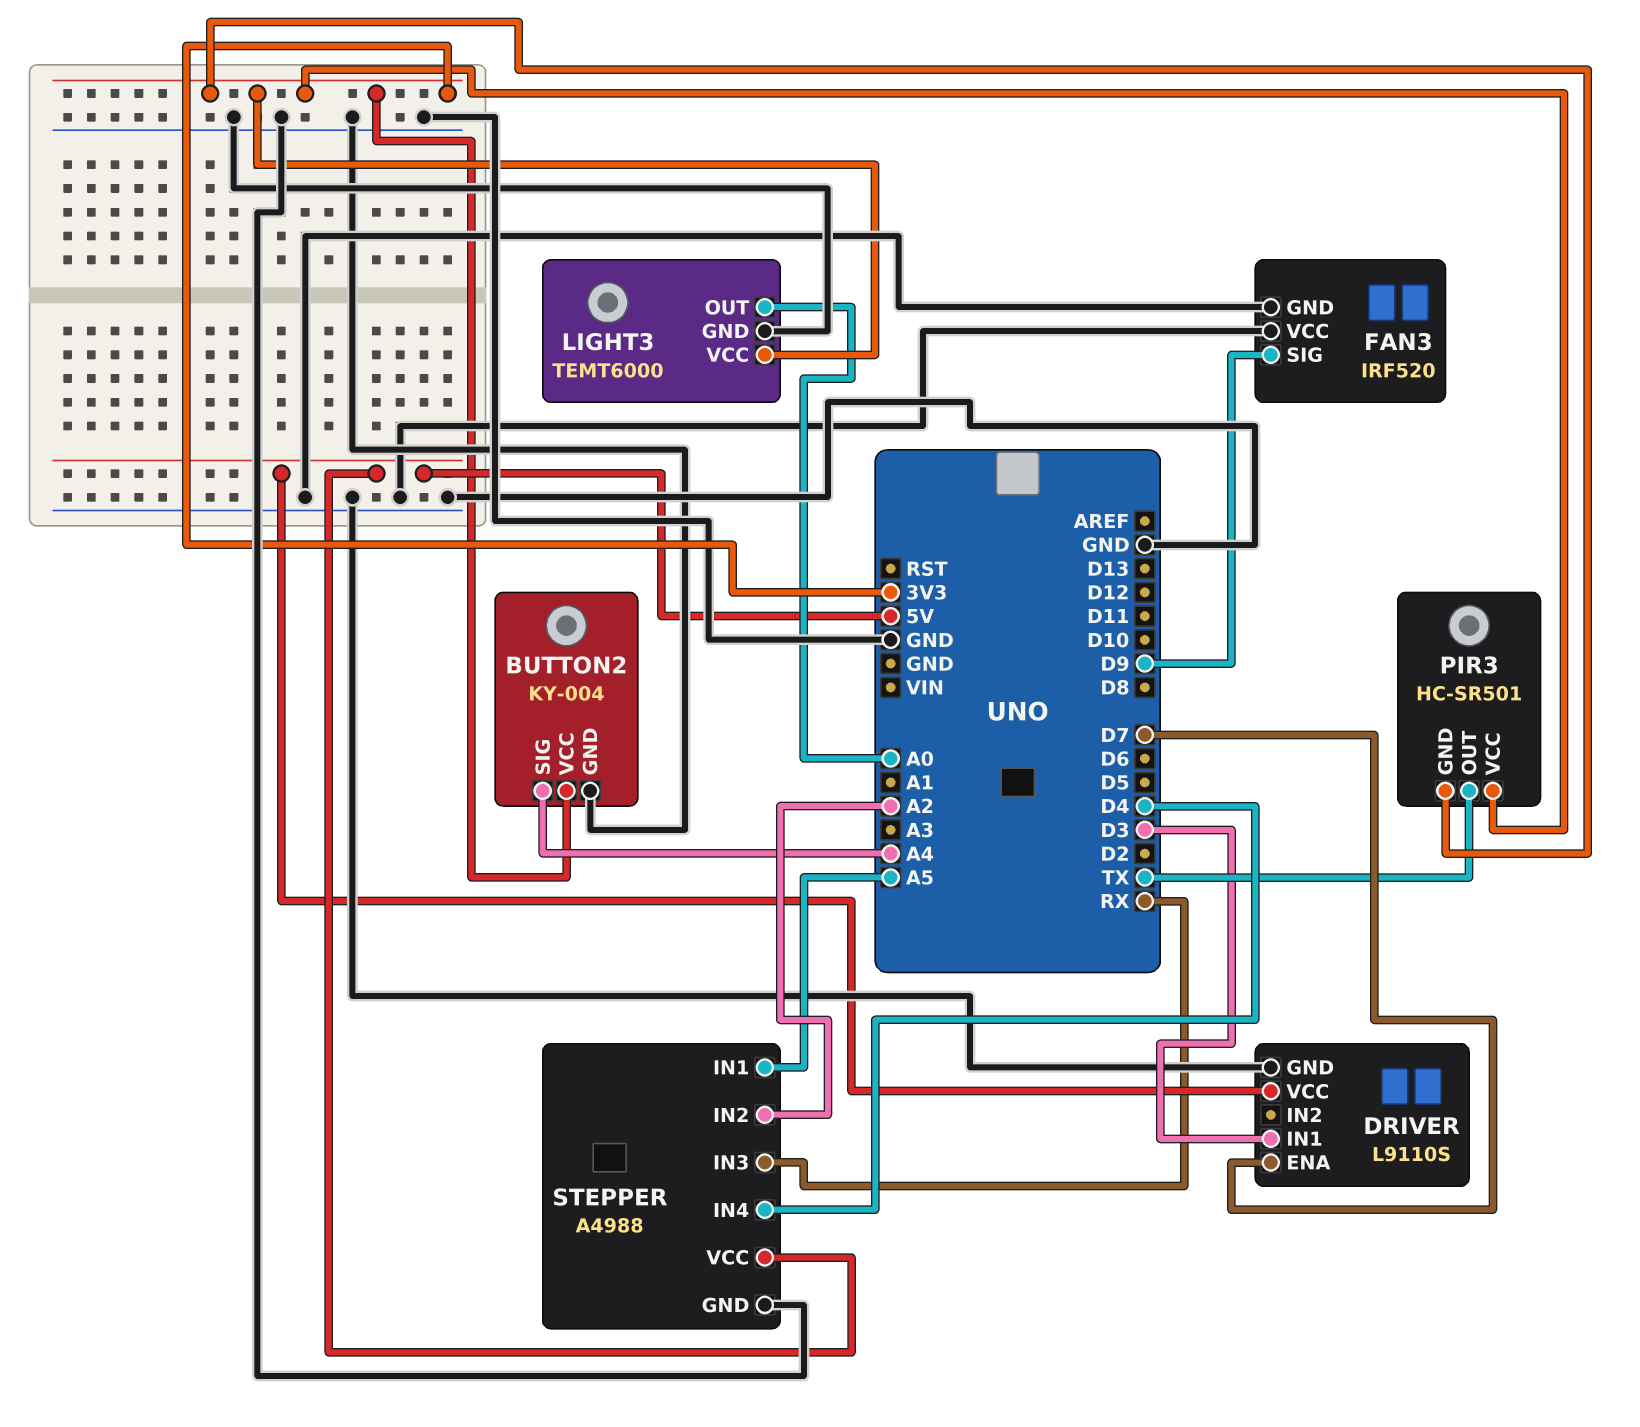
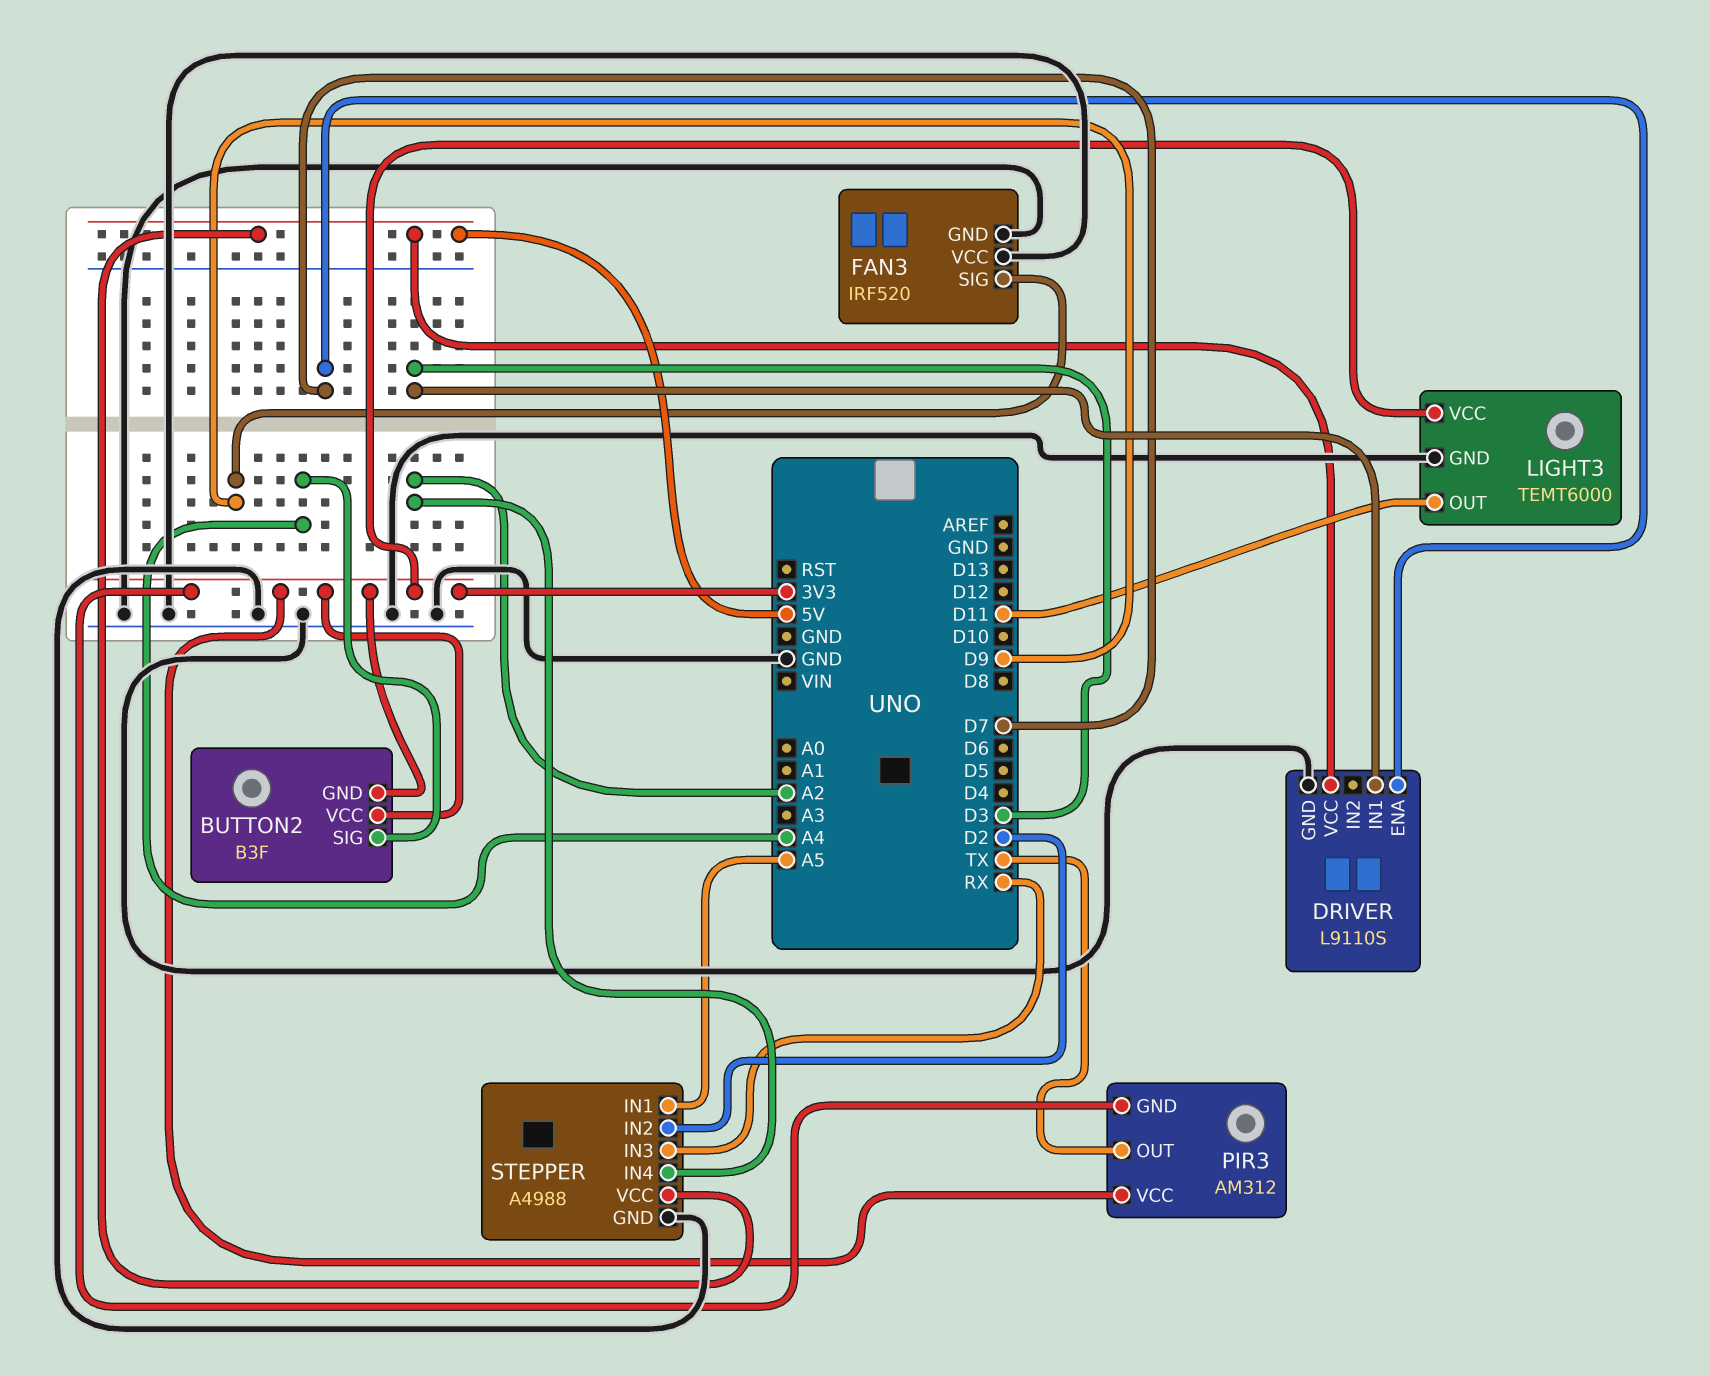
BUTTON2: KY-004 -> B3F
BUTTON2 pin GND: GND -> 3V3
LIGHT3 pin OUT: A0 -> D11
PIR3: HC-SR501 -> AM312
STEPPER pin IN2: A2 -> D2
STEPPER pin IN4: D4 -> A2

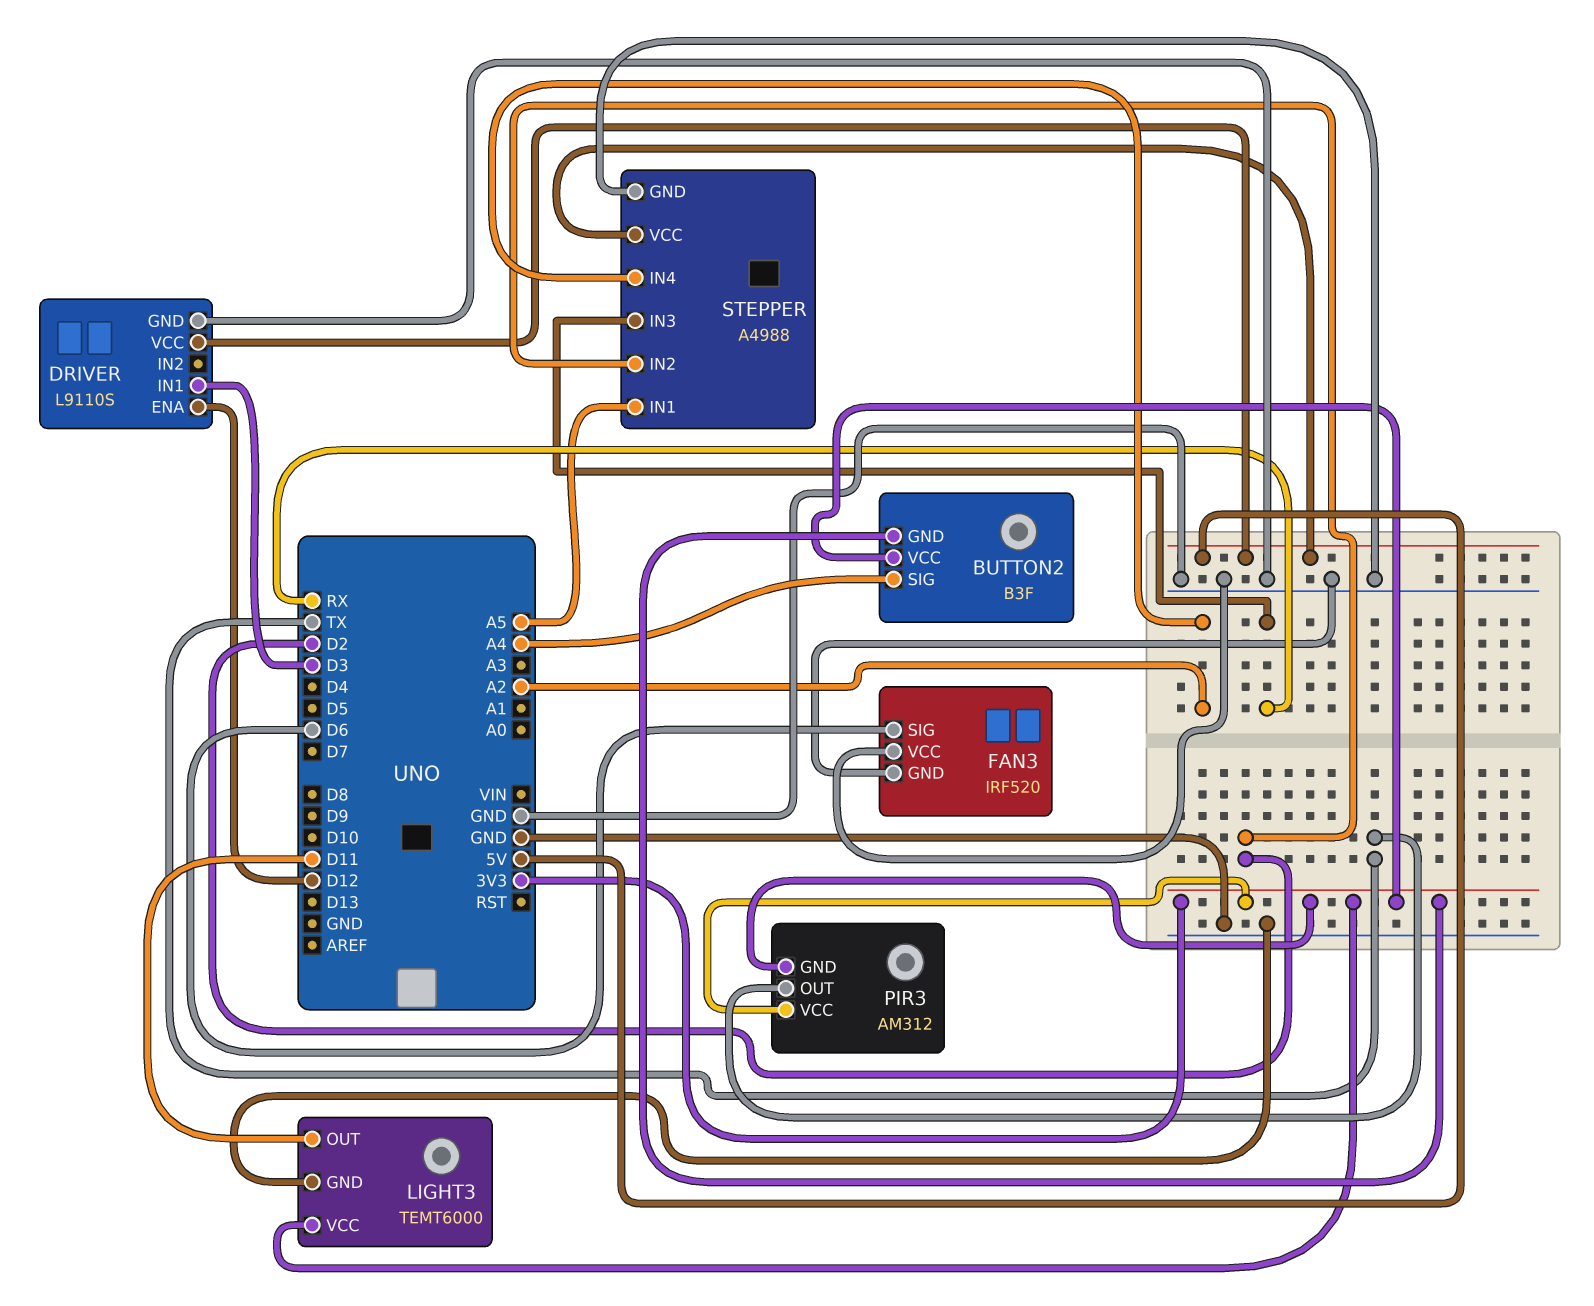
DRIVER pin ENA: D7 -> D12
FAN3 pin SIG: D9 -> D6

